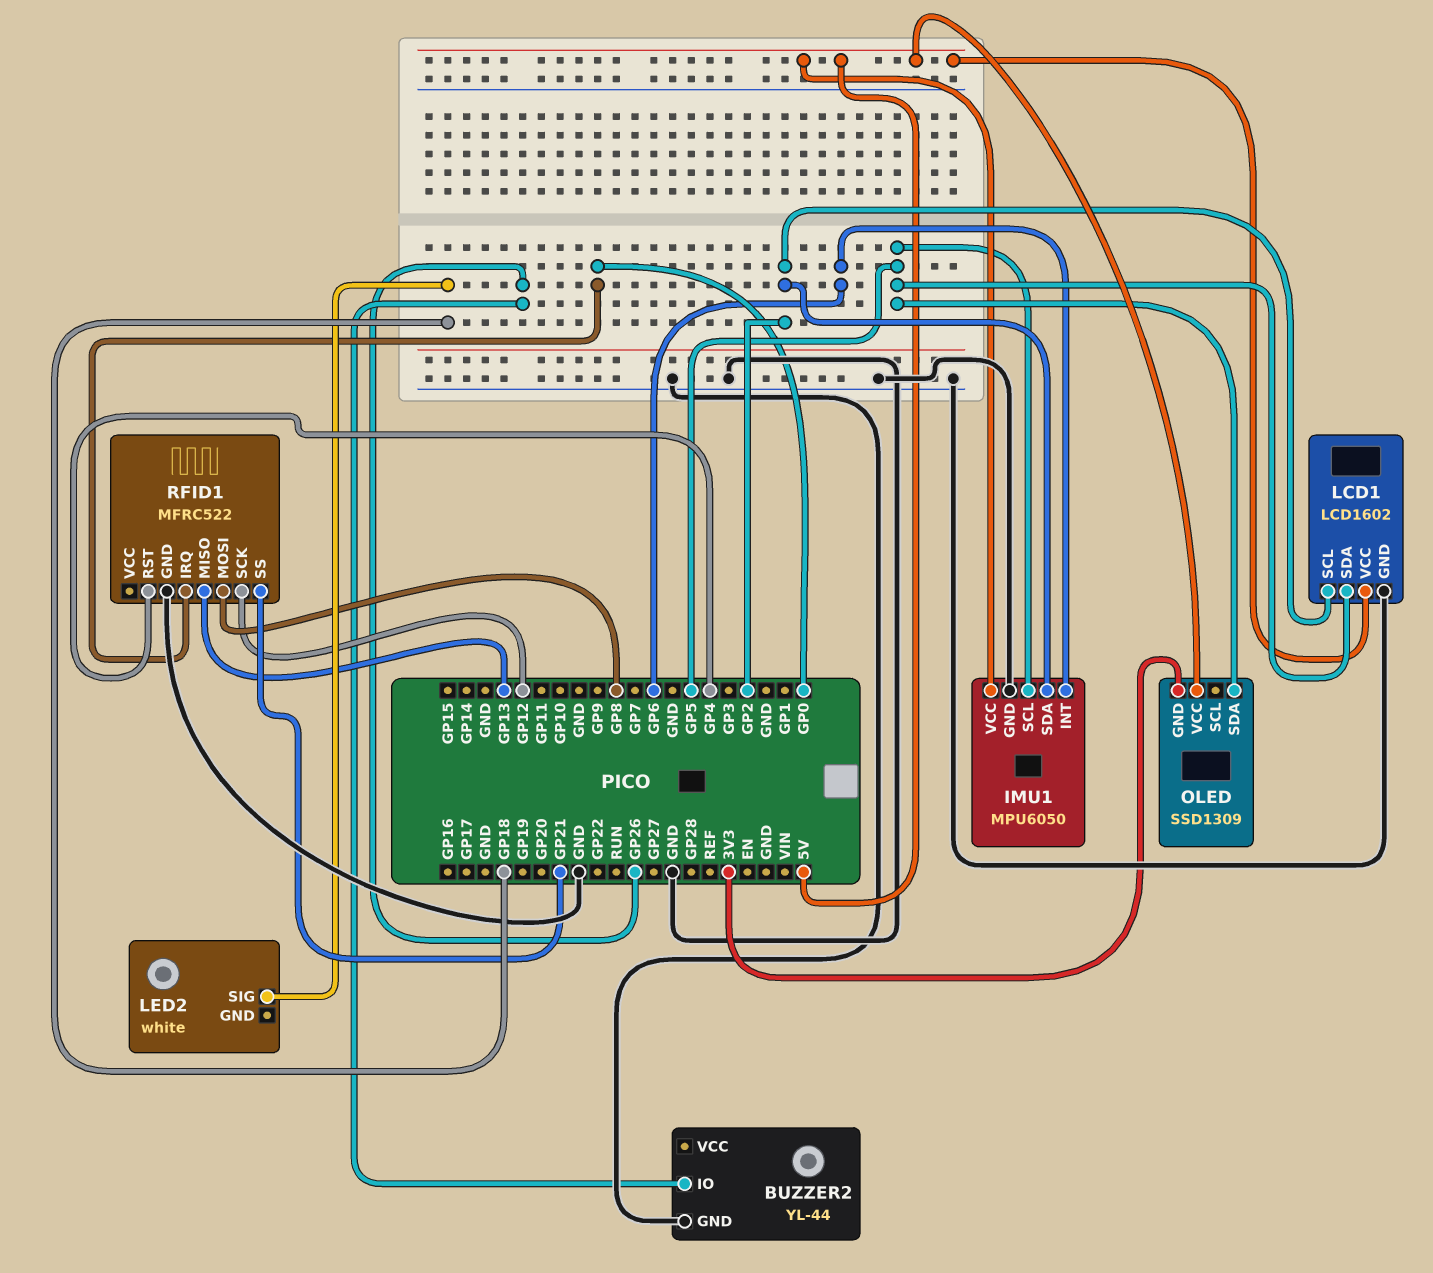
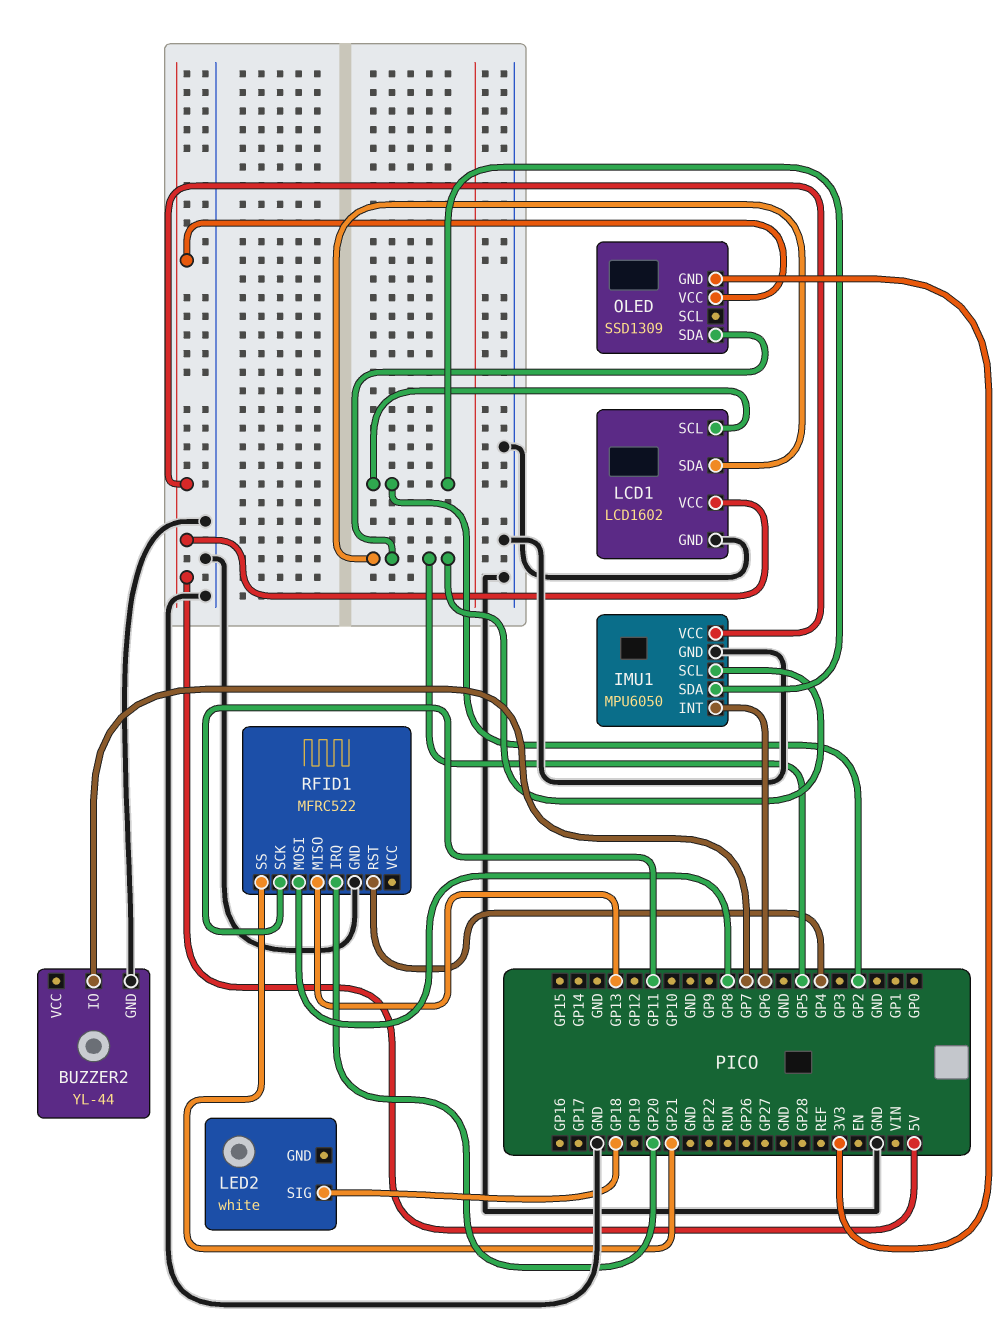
BUZZER2 pin IO: GP26 -> GP7
RFID1 pin IRQ: GP0 -> GP20
RFID1 pin SCK: GP12 -> GP11

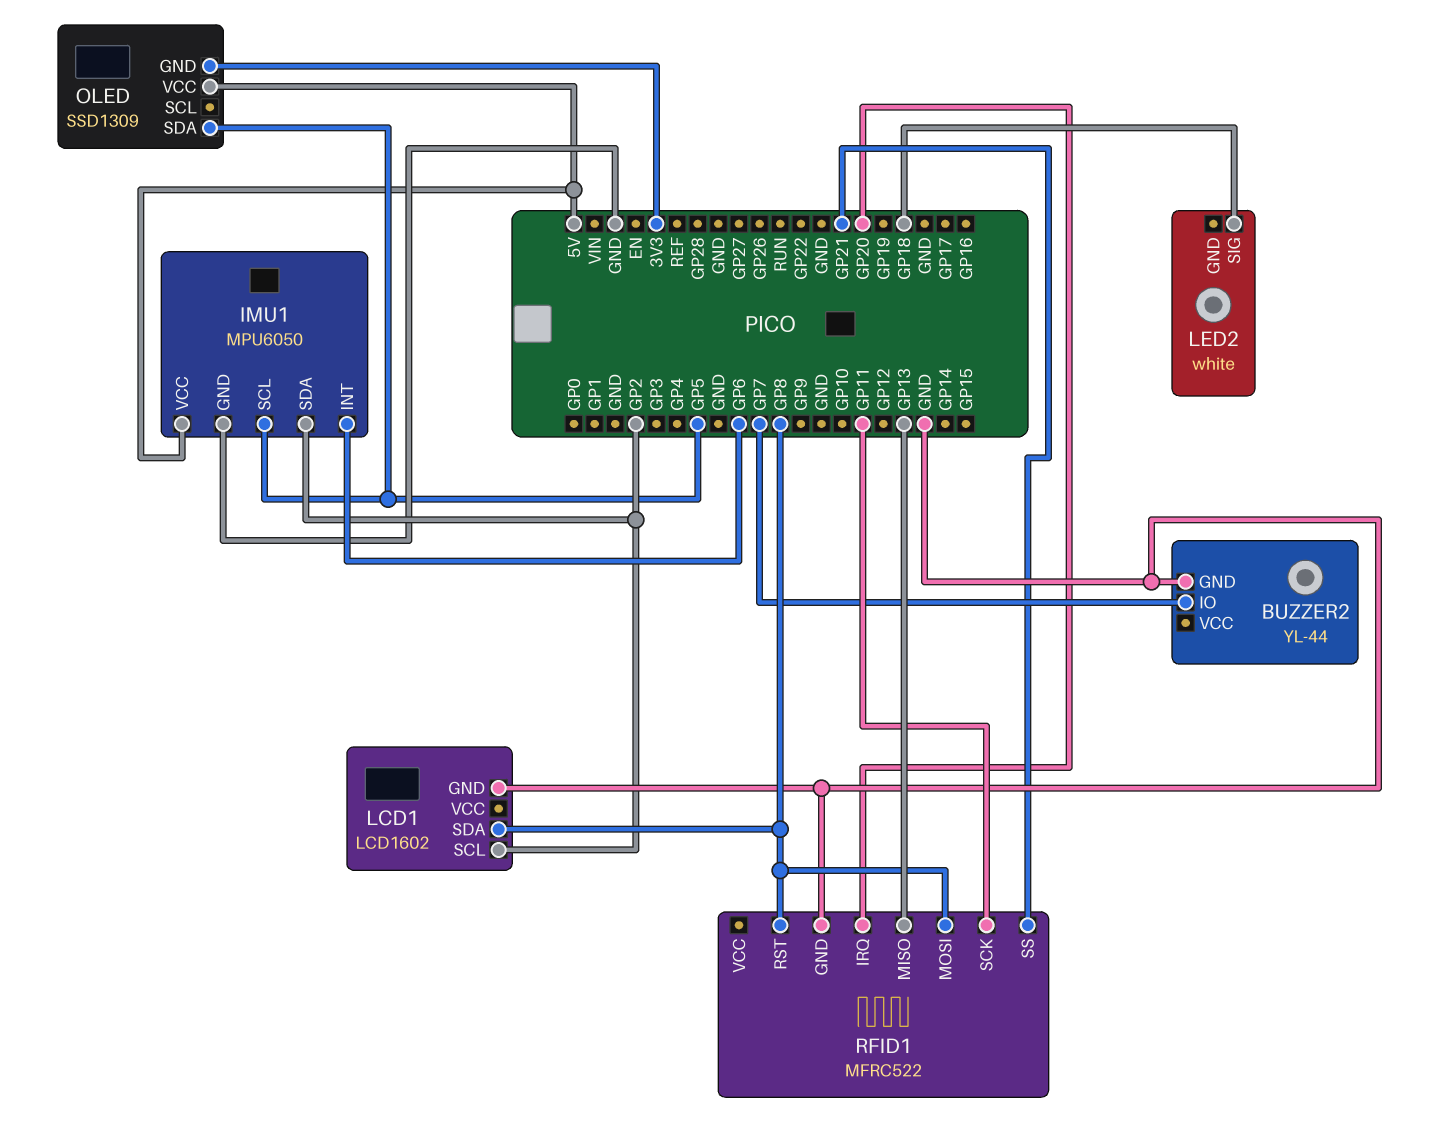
LCD1 pin SDA: GP5 -> GP8
LCD1 pin VCC: 5V -> none
RFID1 pin RST: GP4 -> GP8

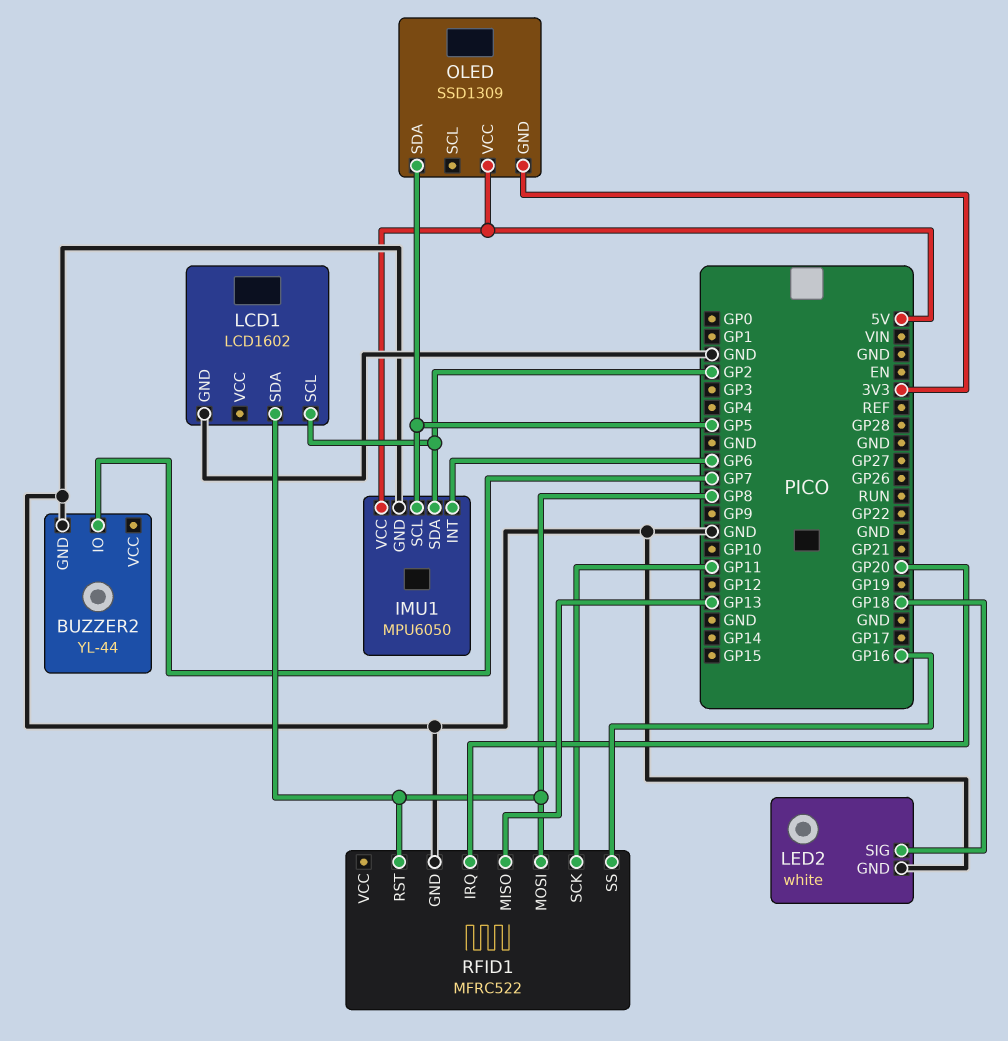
LED2 pin GND: none -> GND
RFID1 pin SS: GP21 -> GP16

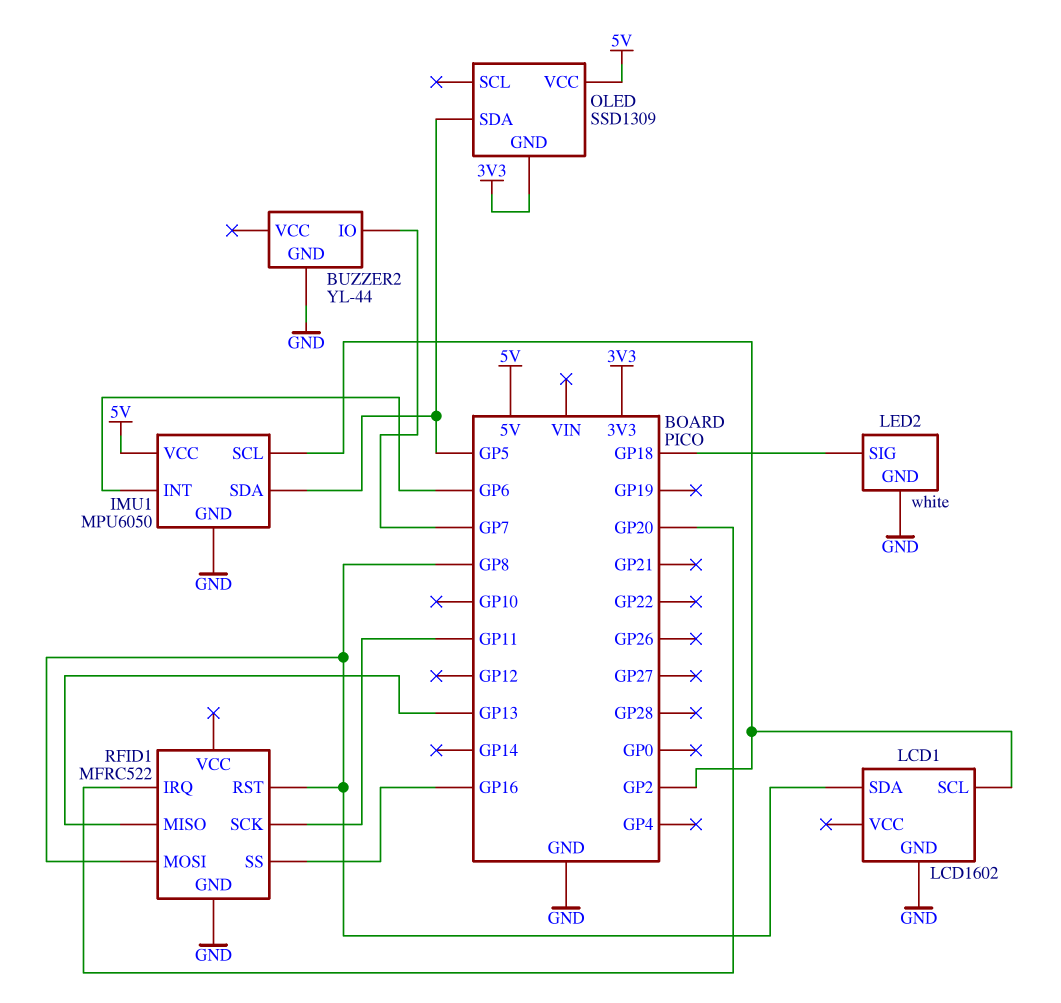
IMU1 pin SCL: GP5 -> GP2
IMU1 pin SDA: GP2 -> GP5

